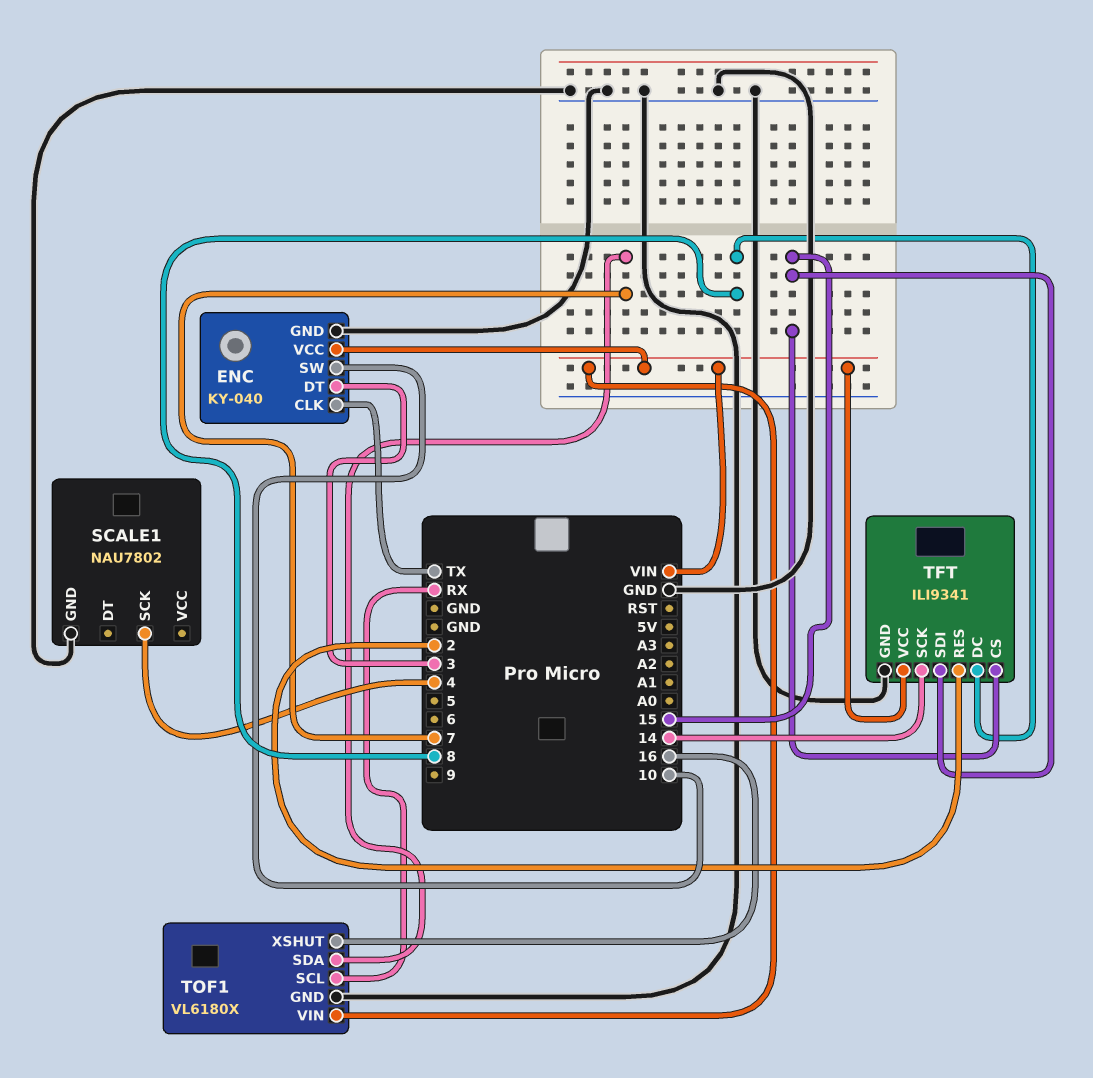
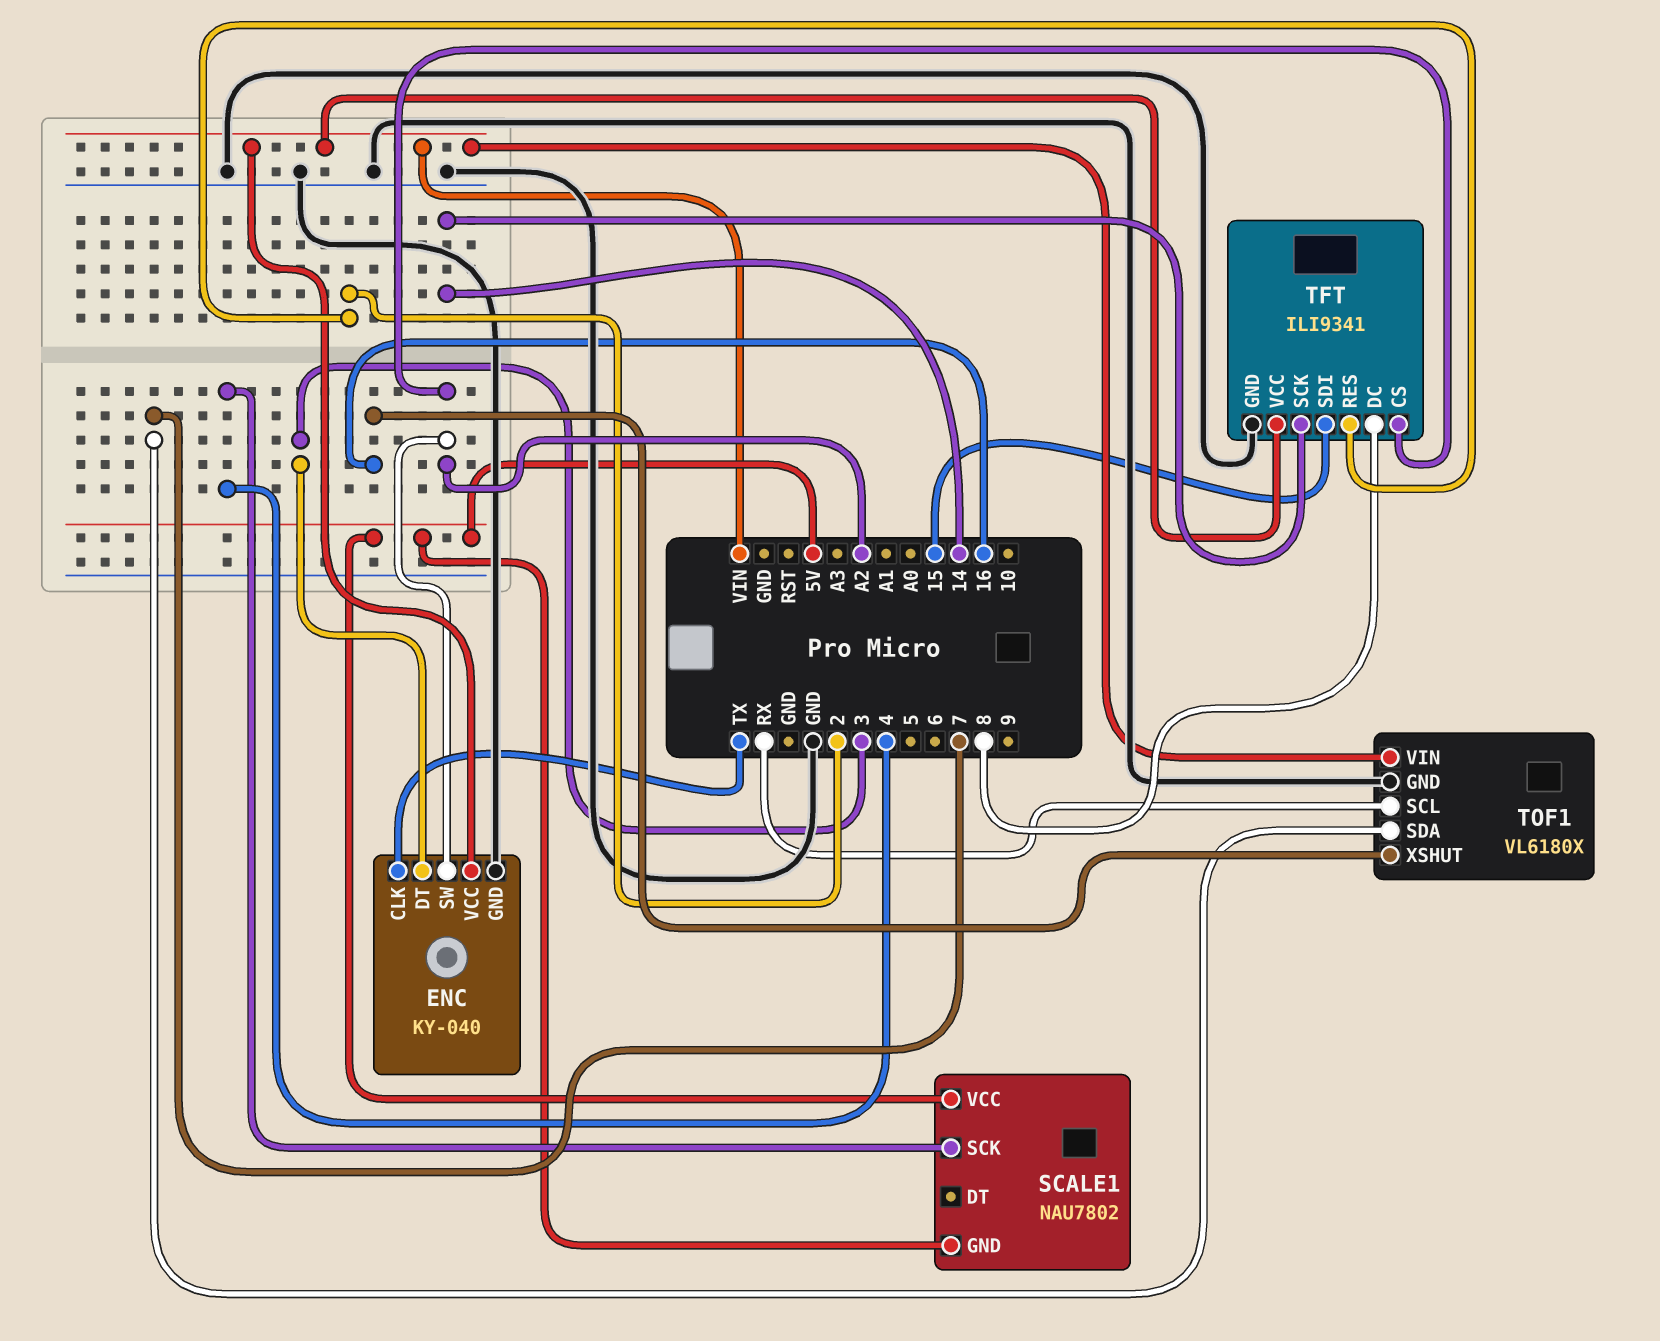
ENC pin SW: 10 -> A2
SCALE1 pin GND: GND -> 5V
SCALE1 pin VCC: none -> 5V
TFT pin CS: 15 -> A2

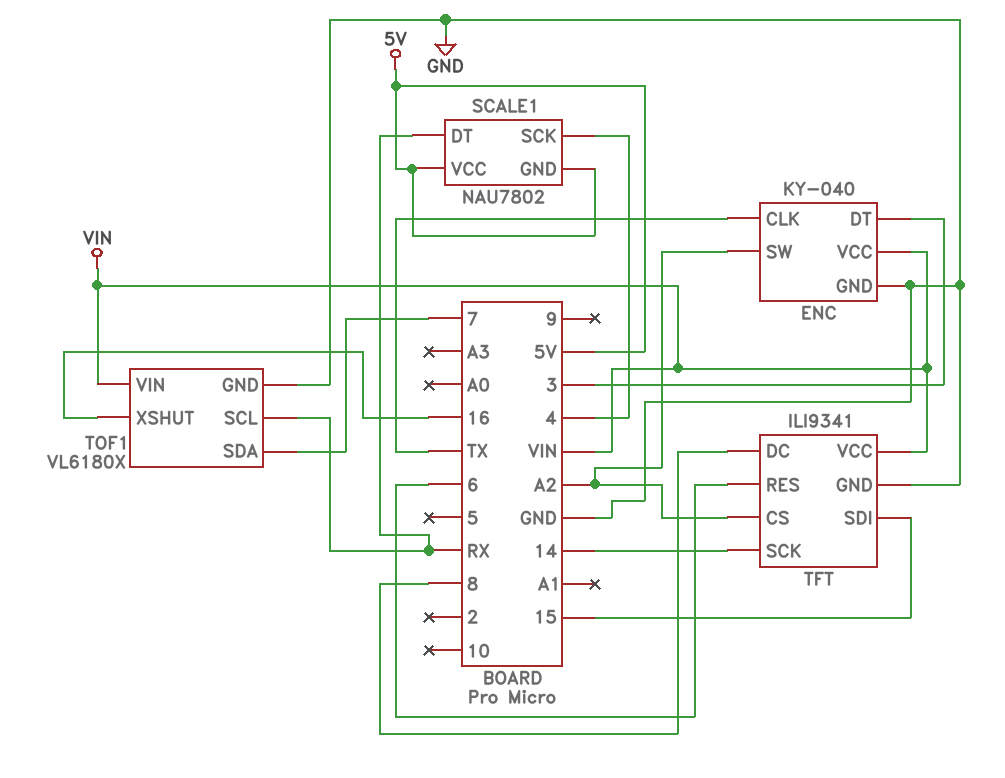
SCALE1 pin DT: none -> RX
TFT pin RES: 2 -> 6

